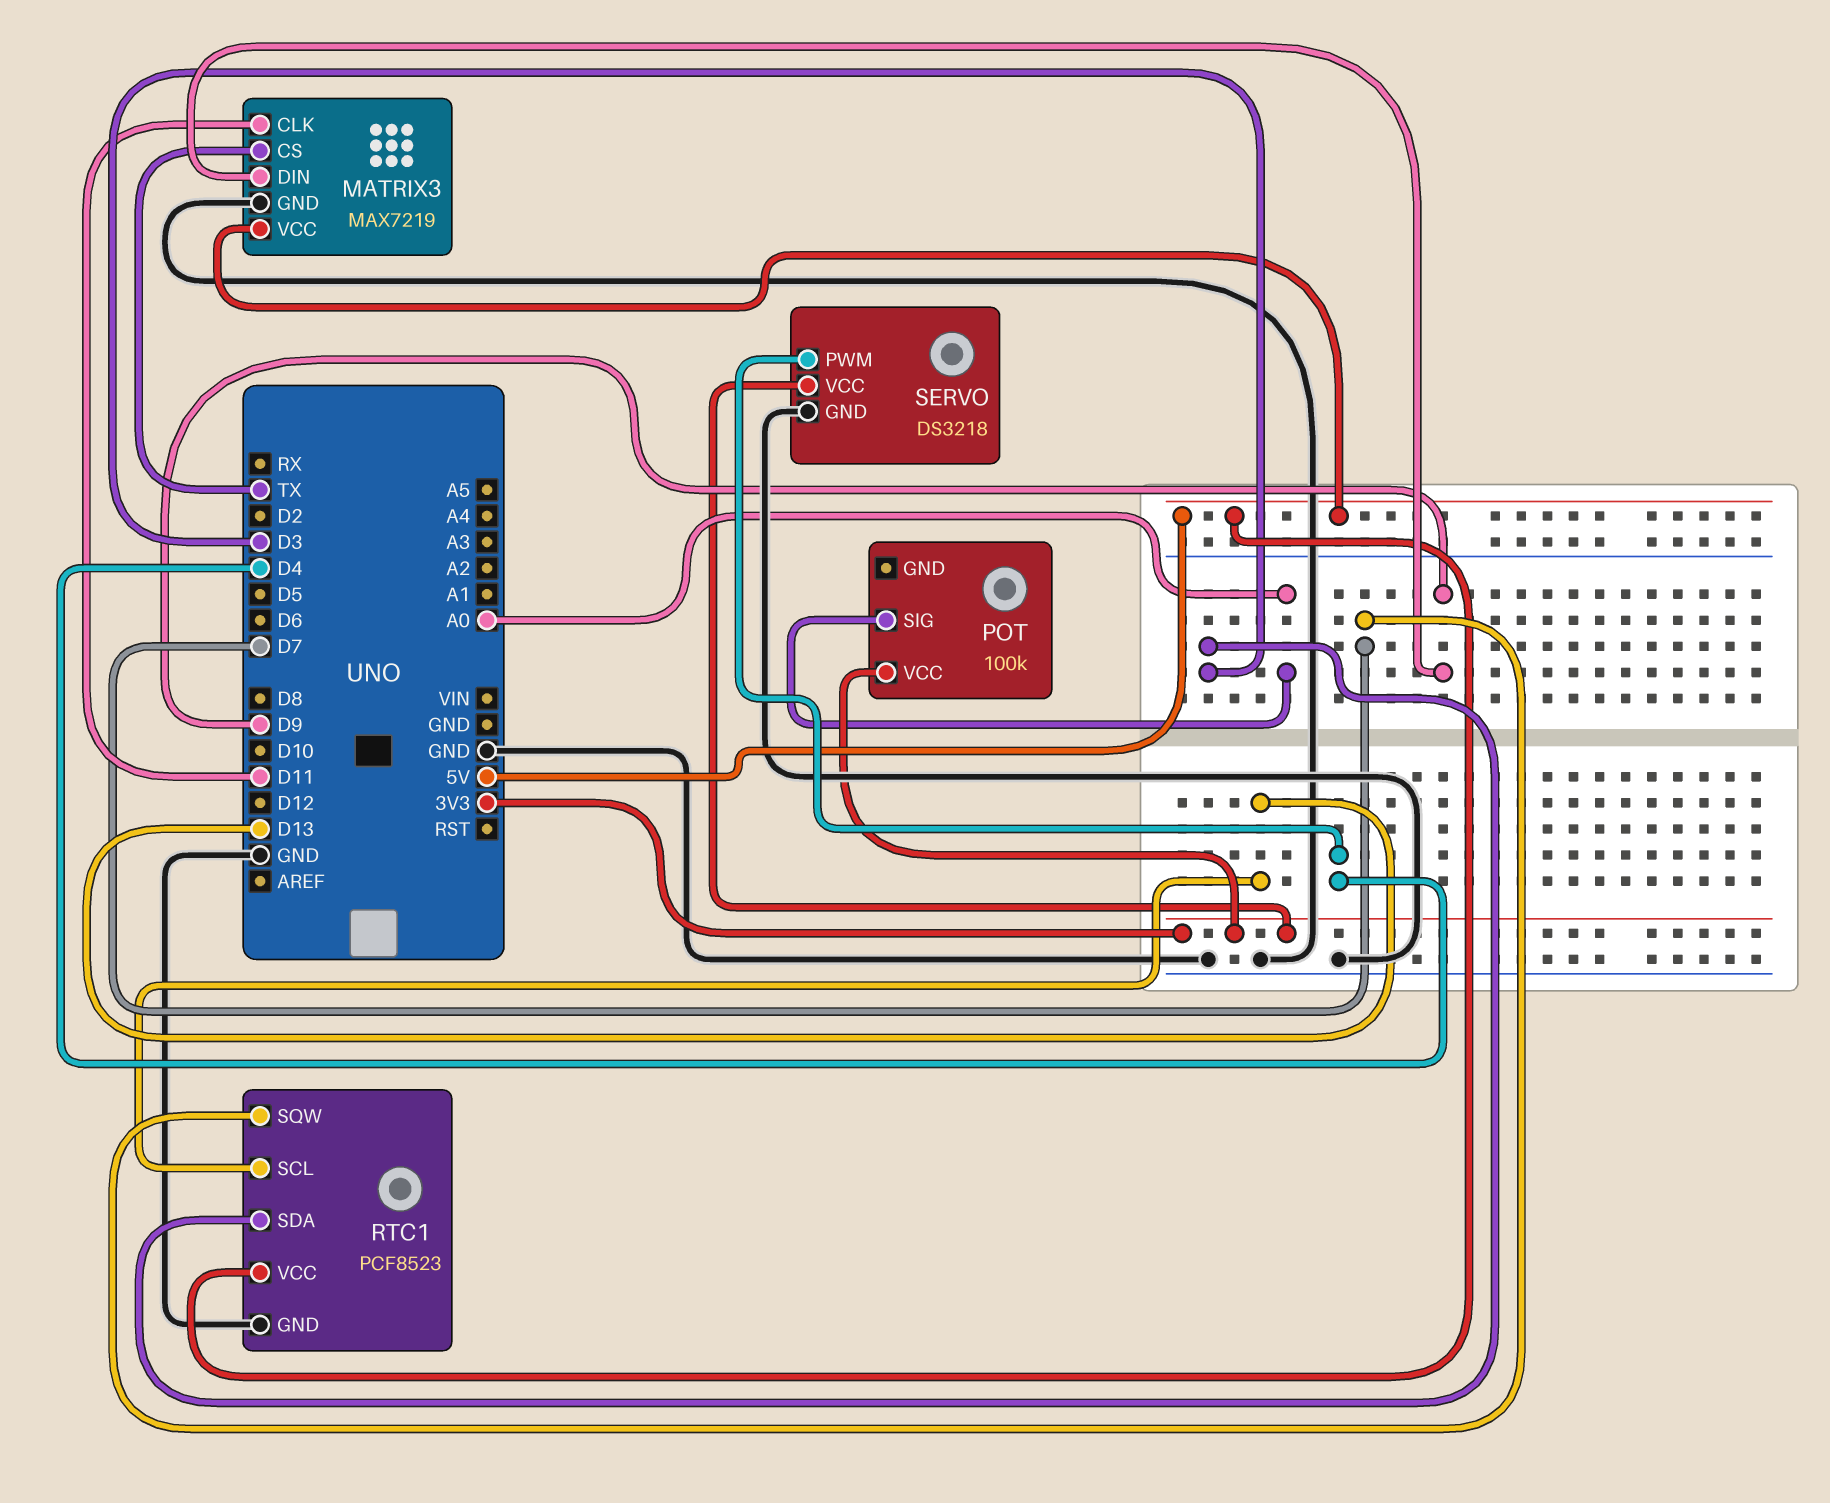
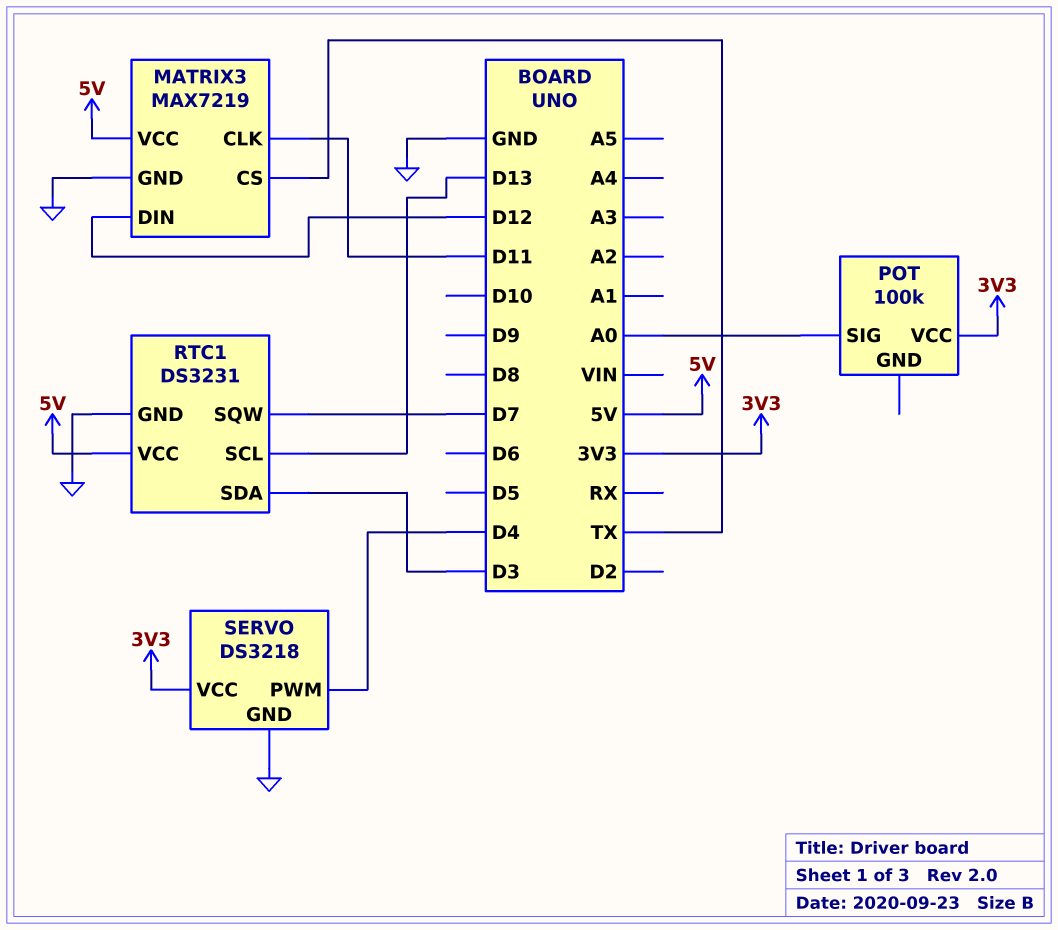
MATRIX3 pin DIN: D9 -> D12
RTC1: PCF8523 -> DS3231

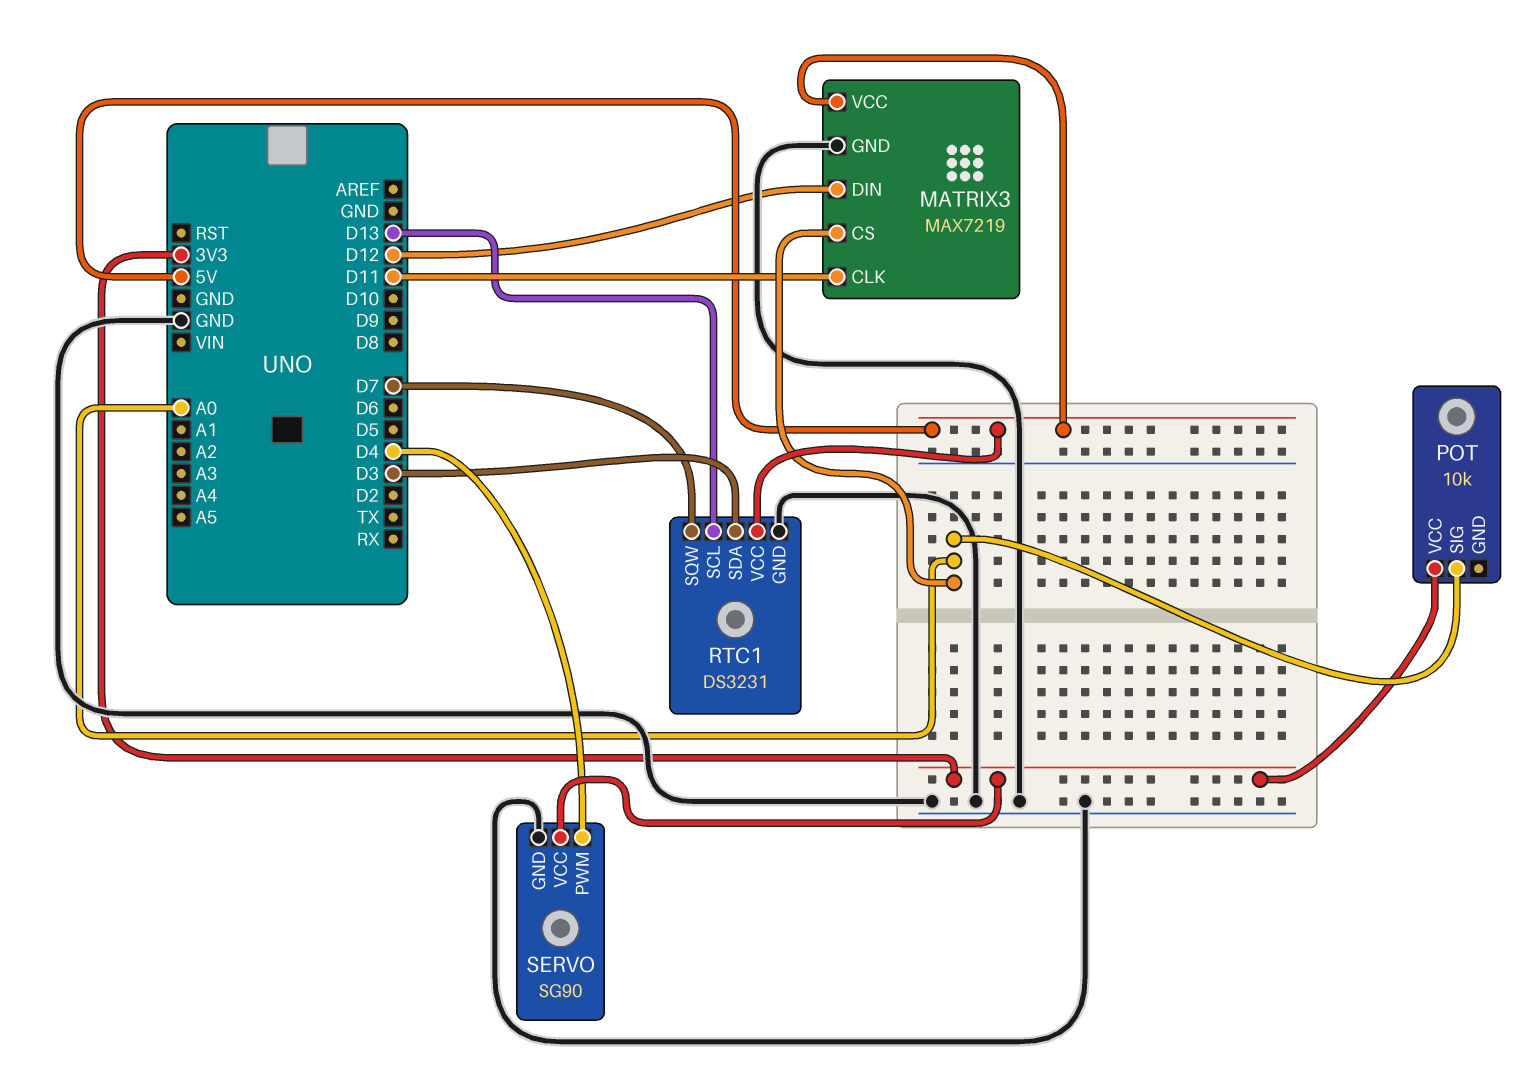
MATRIX3 pin CS: TX -> A0
POT: 100k -> 10k
SERVO: DS3218 -> SG90

